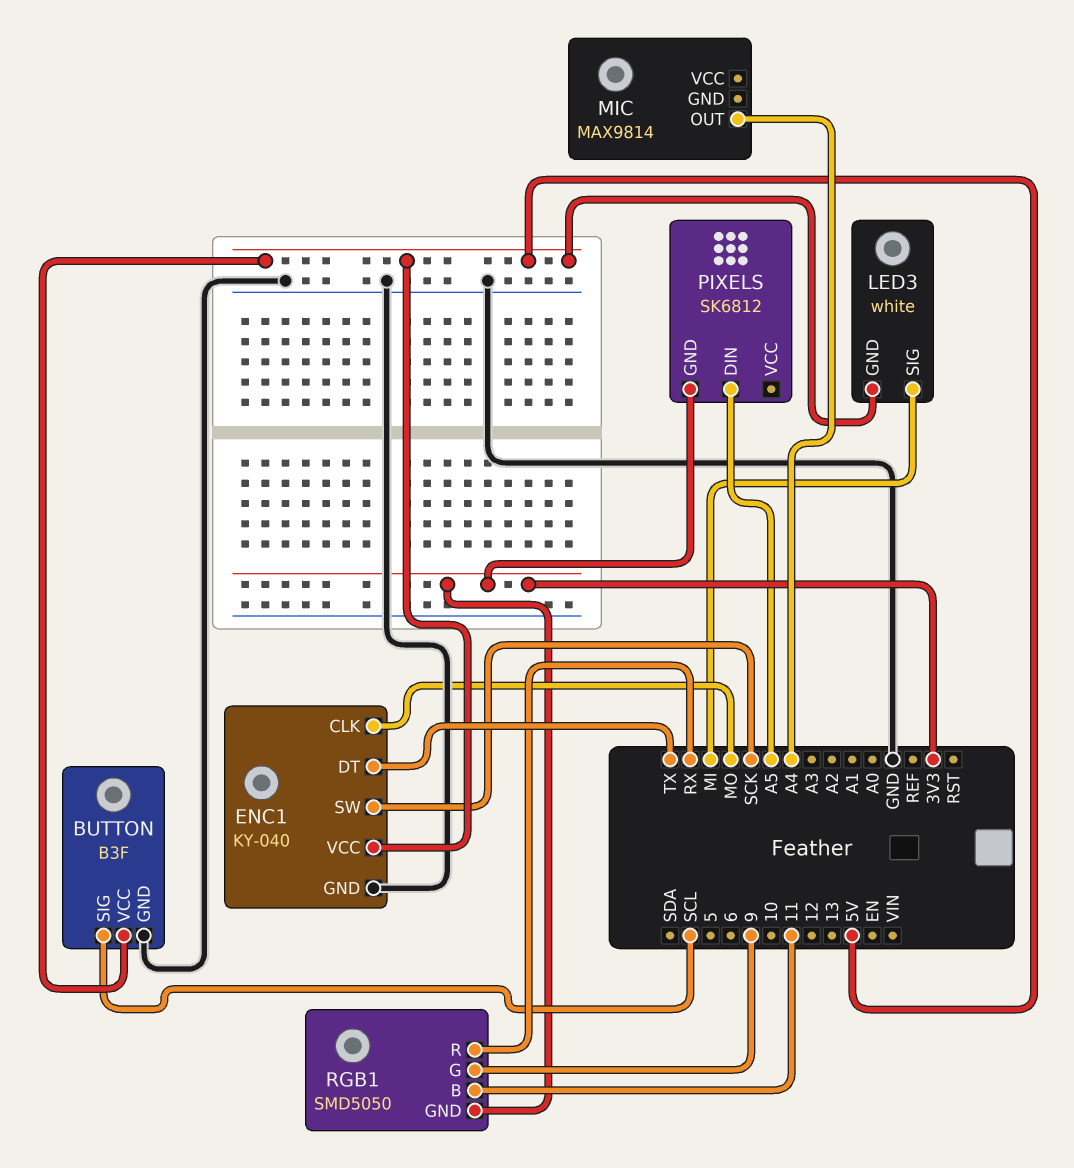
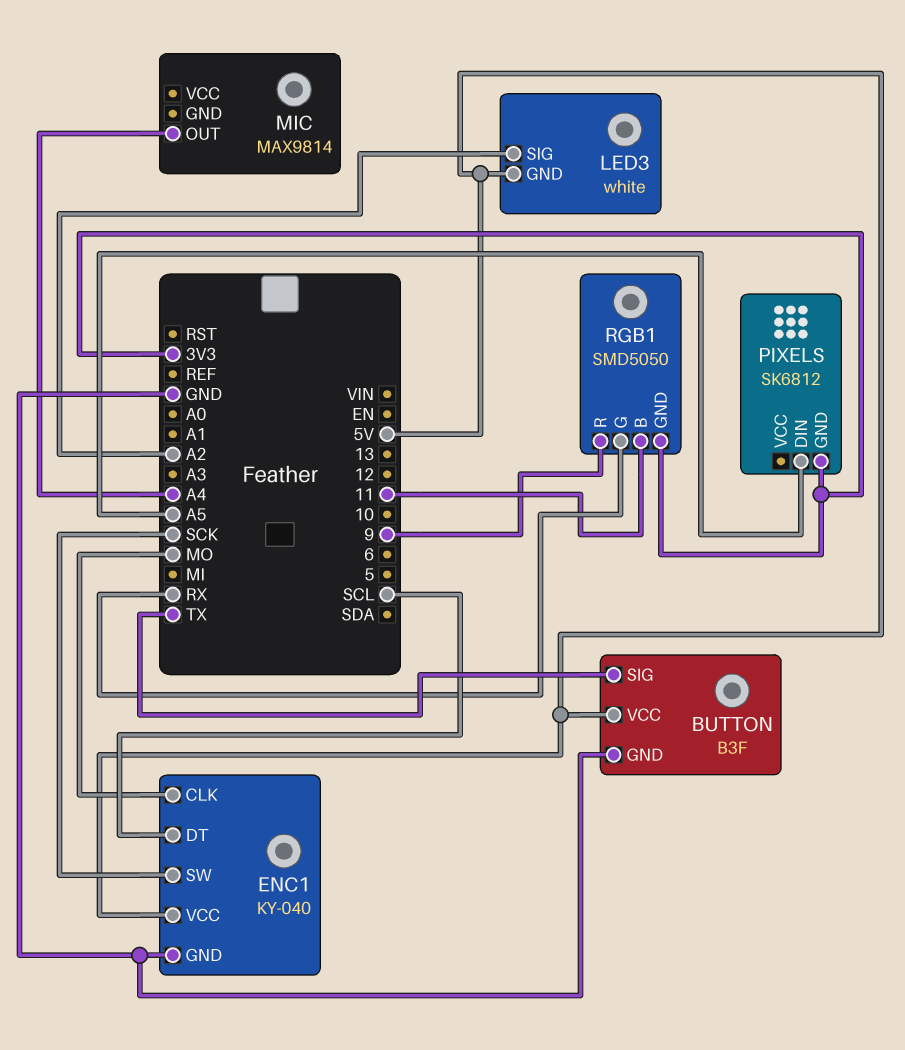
BUTTON pin SIG: SCL -> TX
ENC1 pin DT: TX -> SCL
LED3 pin SIG: MI -> A2
RGB1 pin G: 9 -> RX
RGB1 pin R: RX -> 9

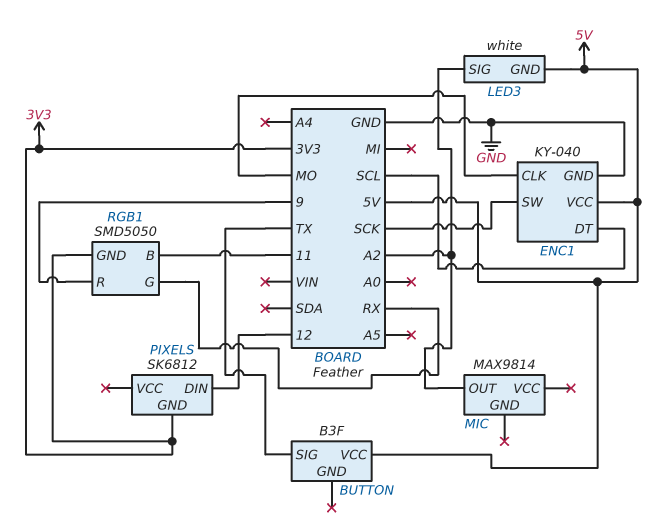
BUTTON pin GND: GND -> none
MIC pin OUT: A4 -> A2
PIXELS pin DIN: A5 -> 12

